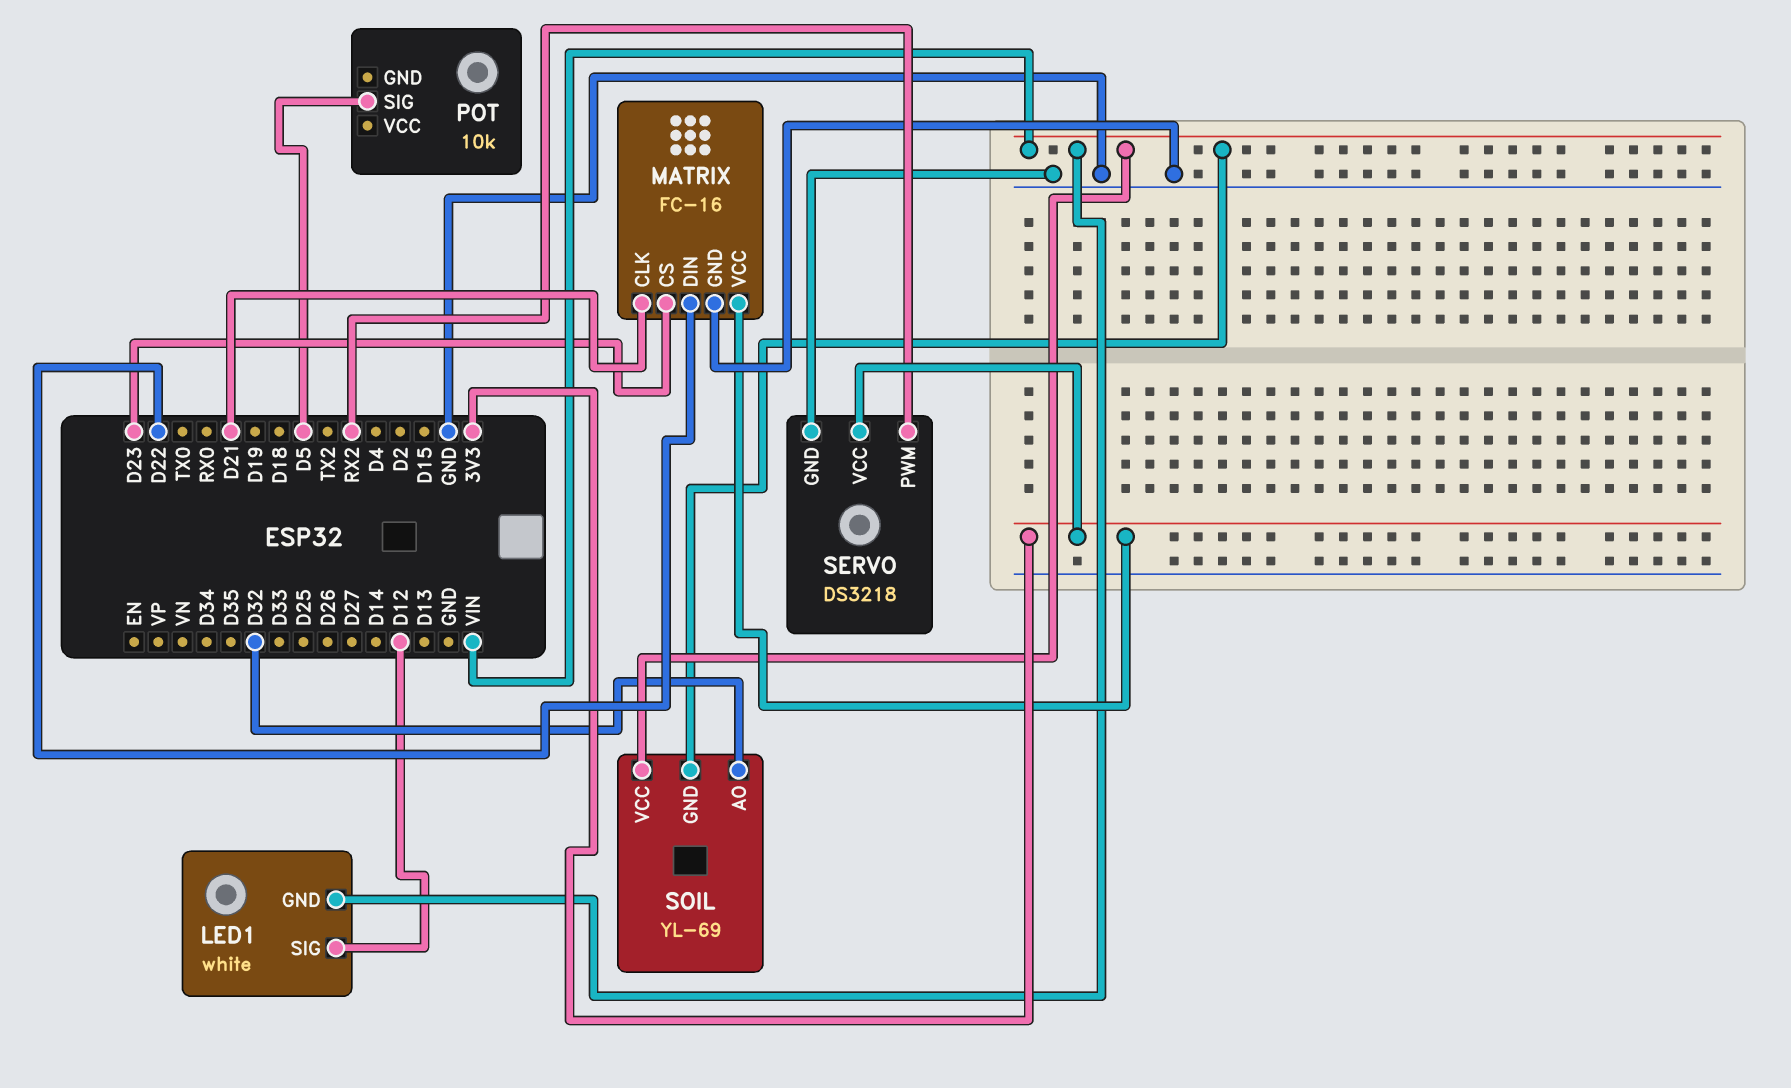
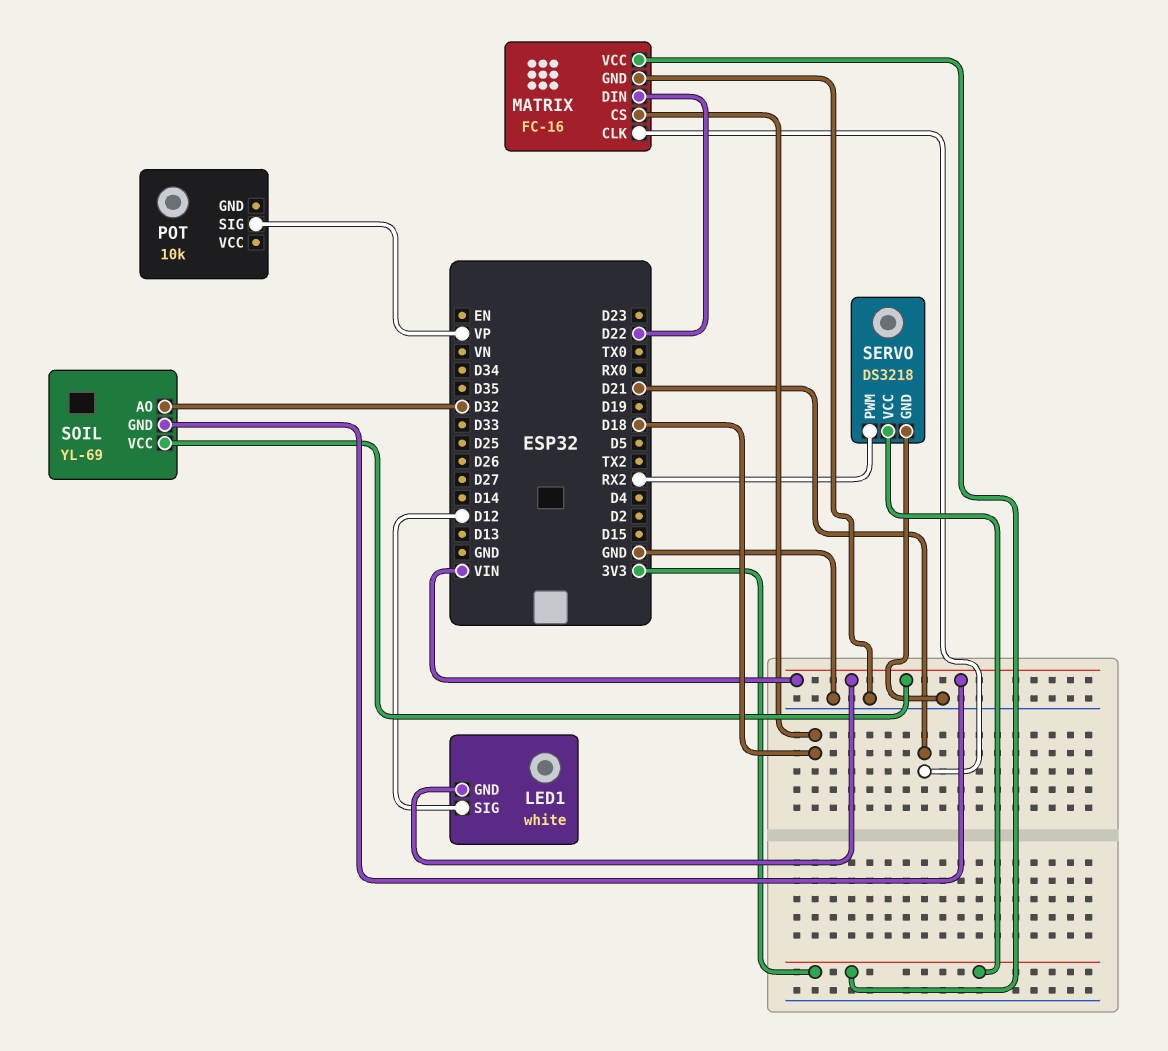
MATRIX pin CS: D23 -> D18
POT pin SIG: D5 -> VP

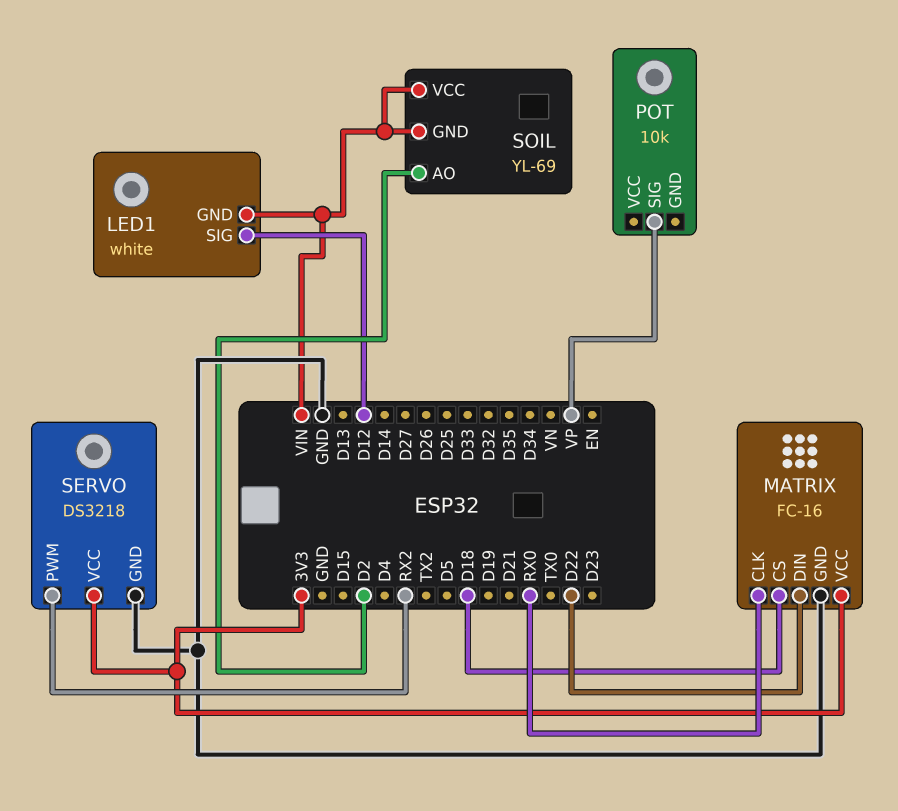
MATRIX pin CLK: D21 -> RX0
SOIL pin AO: D32 -> D2

